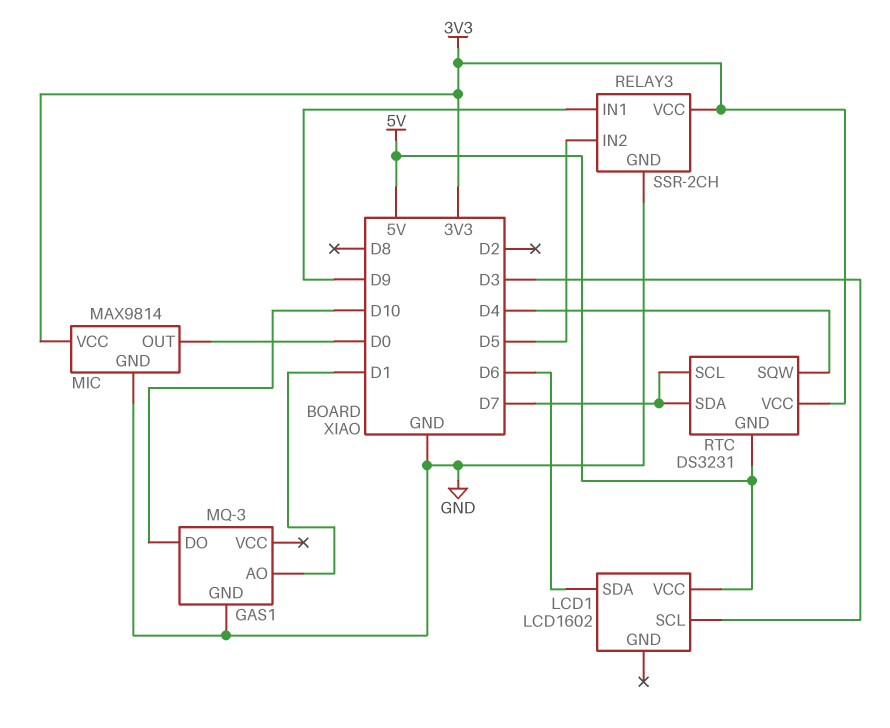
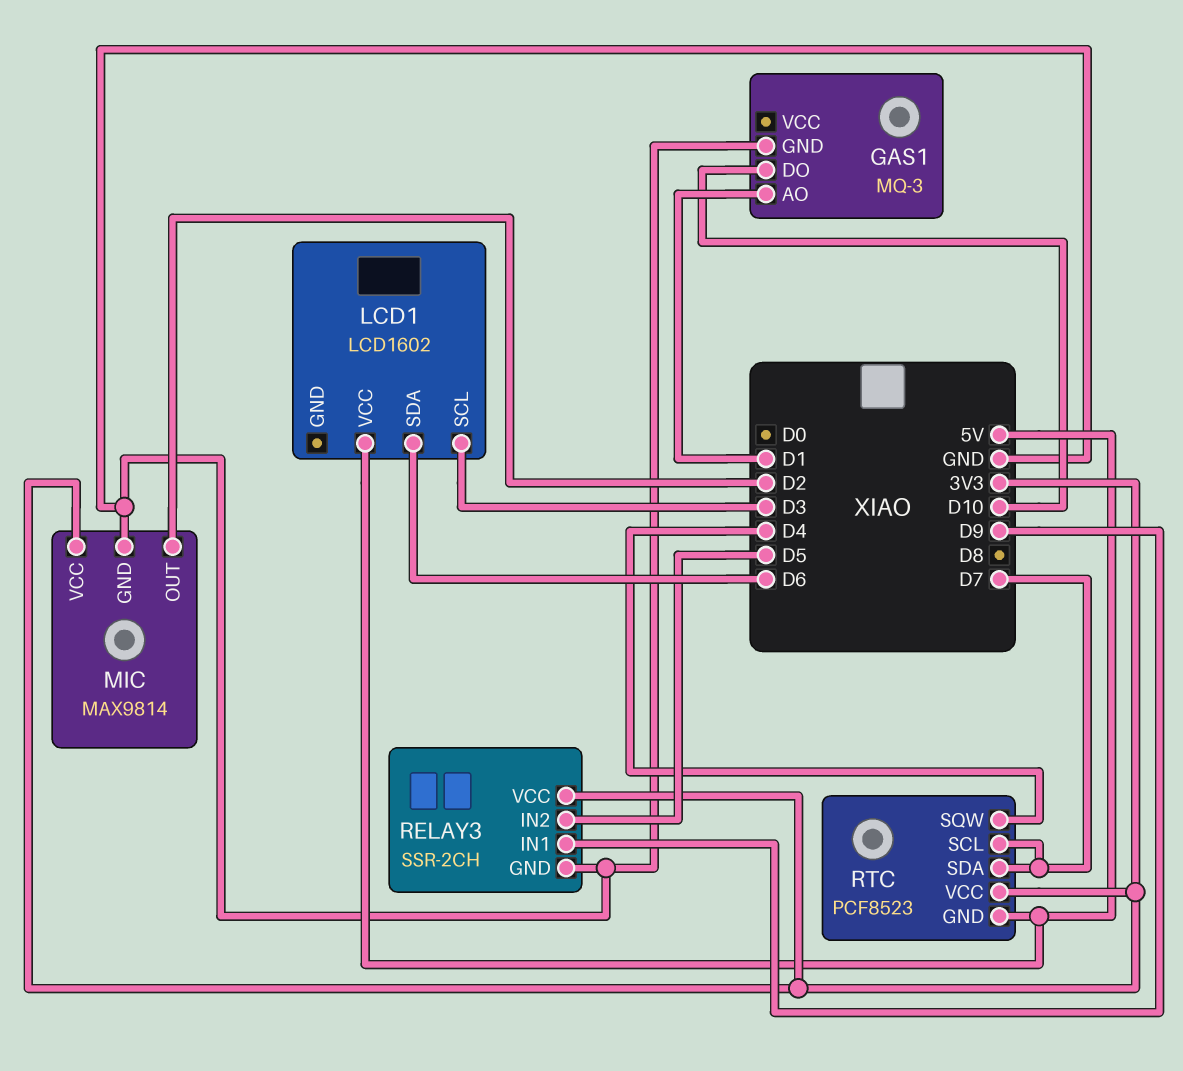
MIC pin OUT: D0 -> D2
RTC: DS3231 -> PCF8523

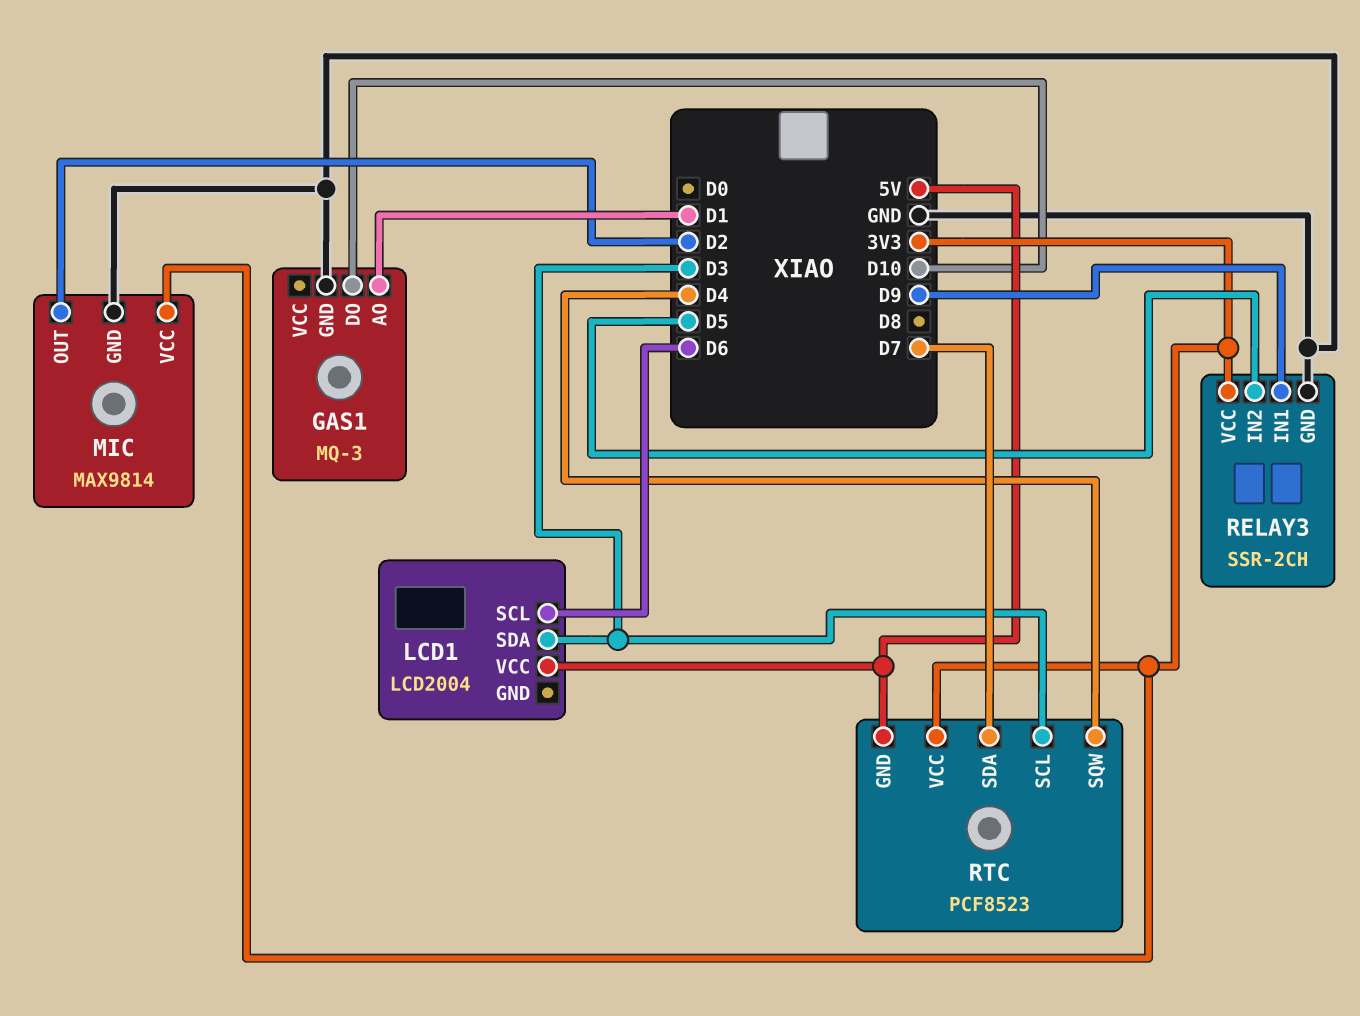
LCD1: LCD1602 -> LCD2004
LCD1 pin SCL: D3 -> D6
LCD1 pin SDA: D6 -> D3
RTC pin SCL: D7 -> D3

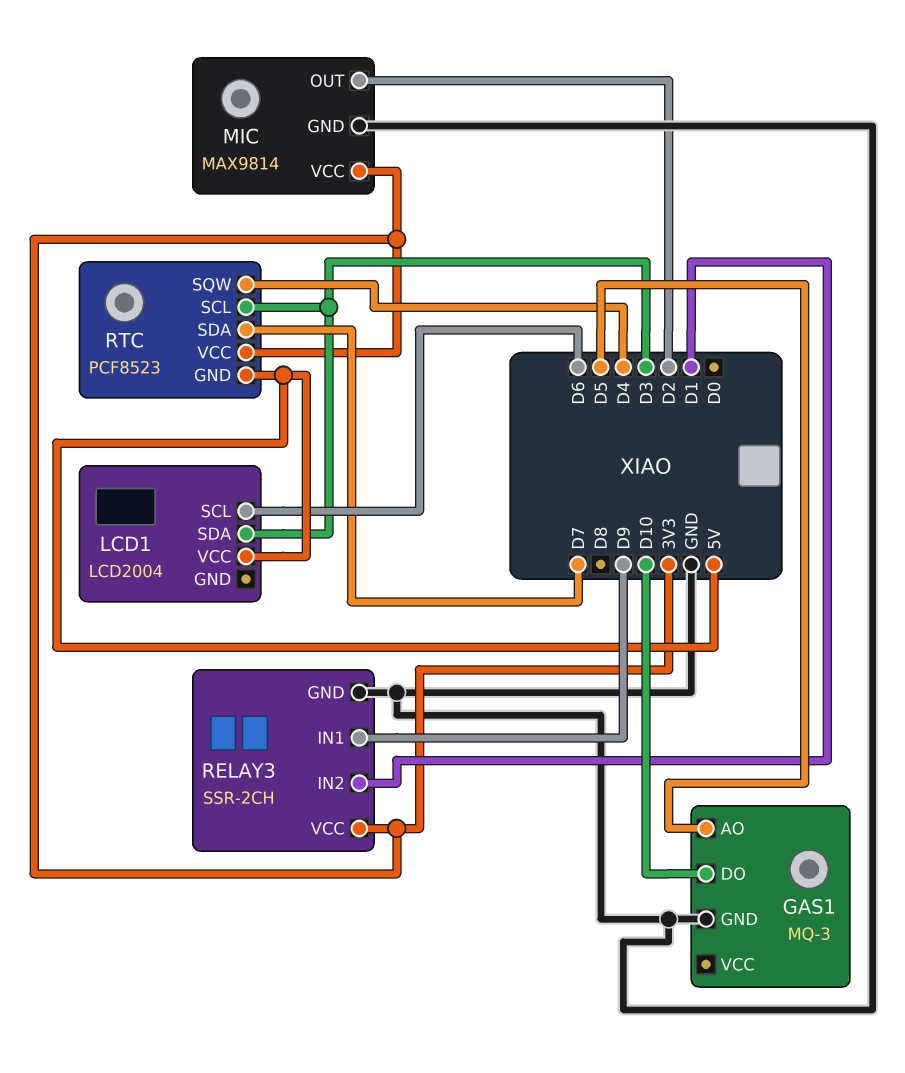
GAS1 pin AO: D1 -> D5
RELAY3 pin IN2: D5 -> D1

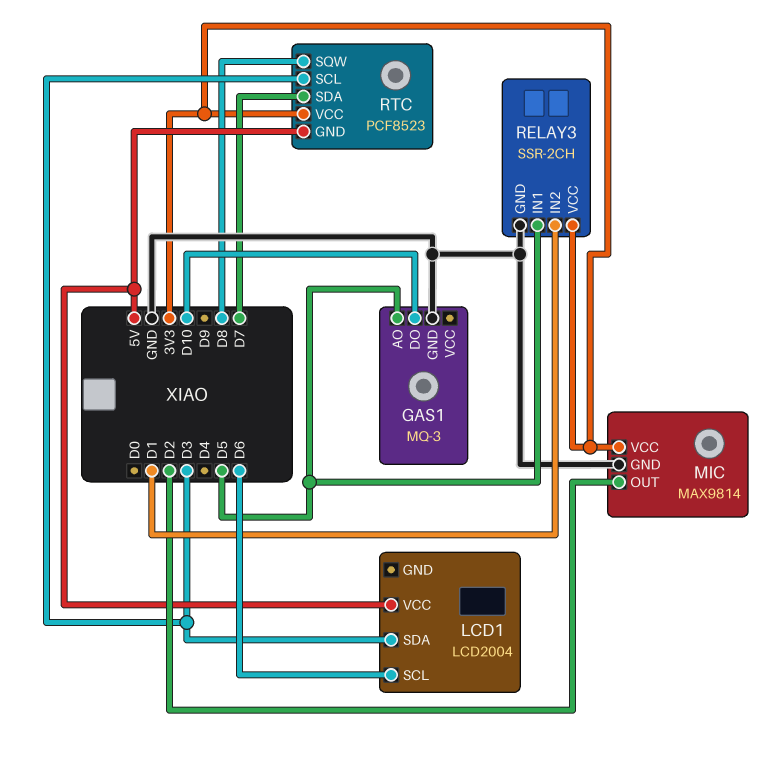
RELAY3 pin IN1: D9 -> D5
RTC pin SQW: D4 -> D8

